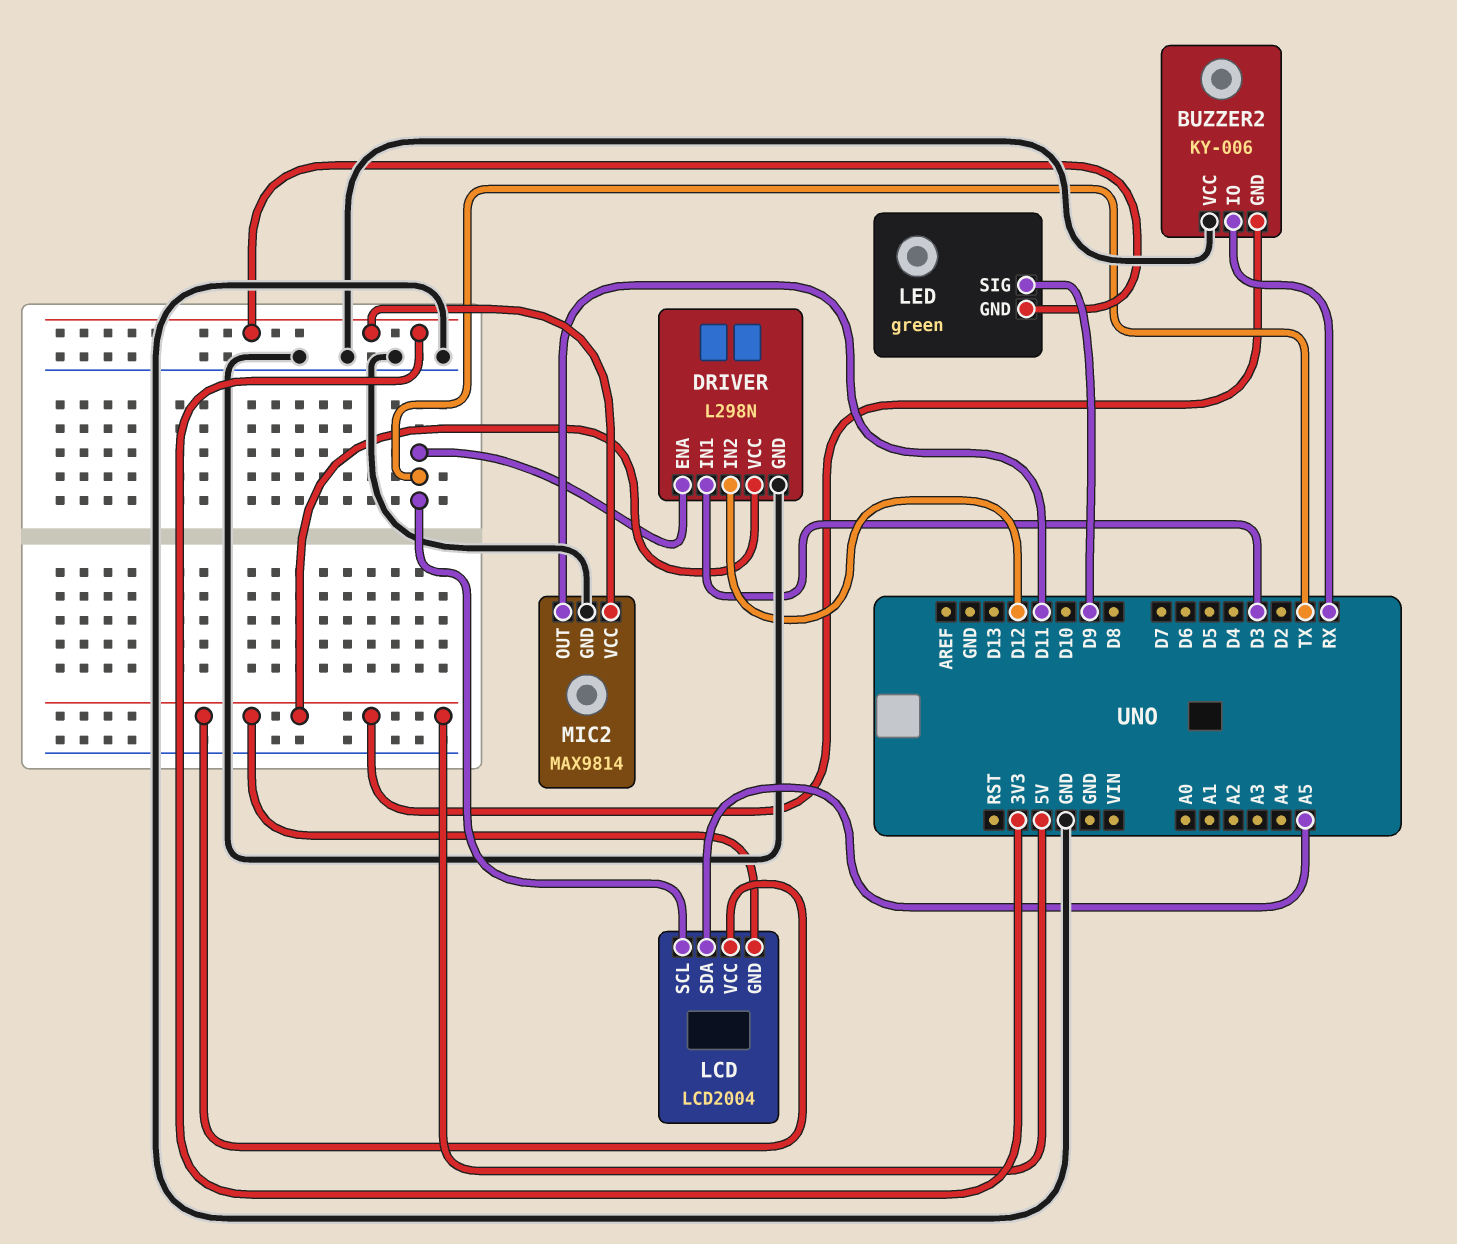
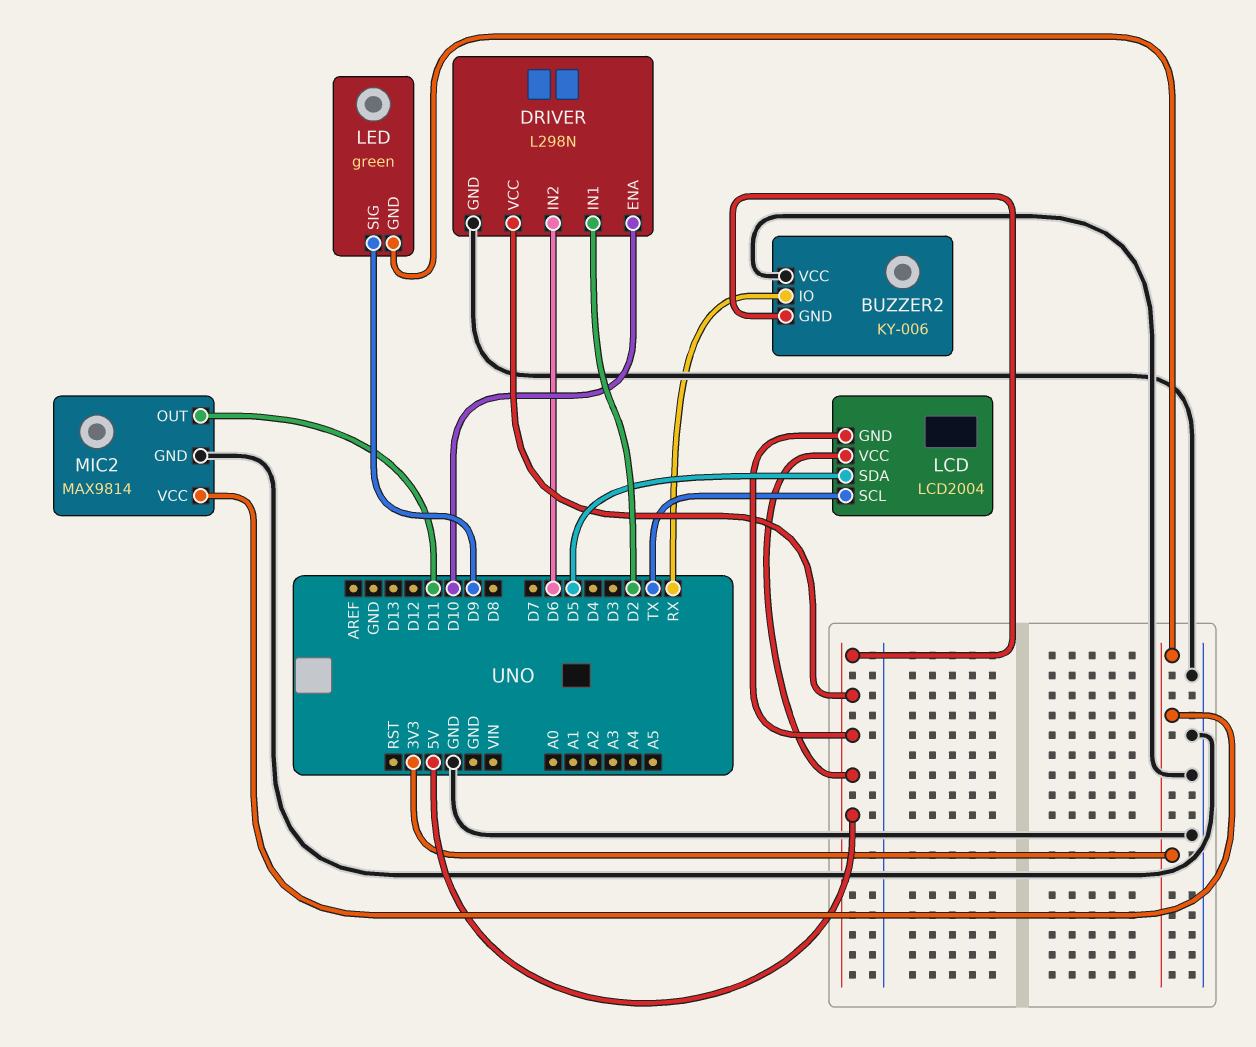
DRIVER pin ENA: TX -> D10
DRIVER pin IN1: D3 -> D2
DRIVER pin IN2: D12 -> D6
LCD pin SDA: A5 -> D5

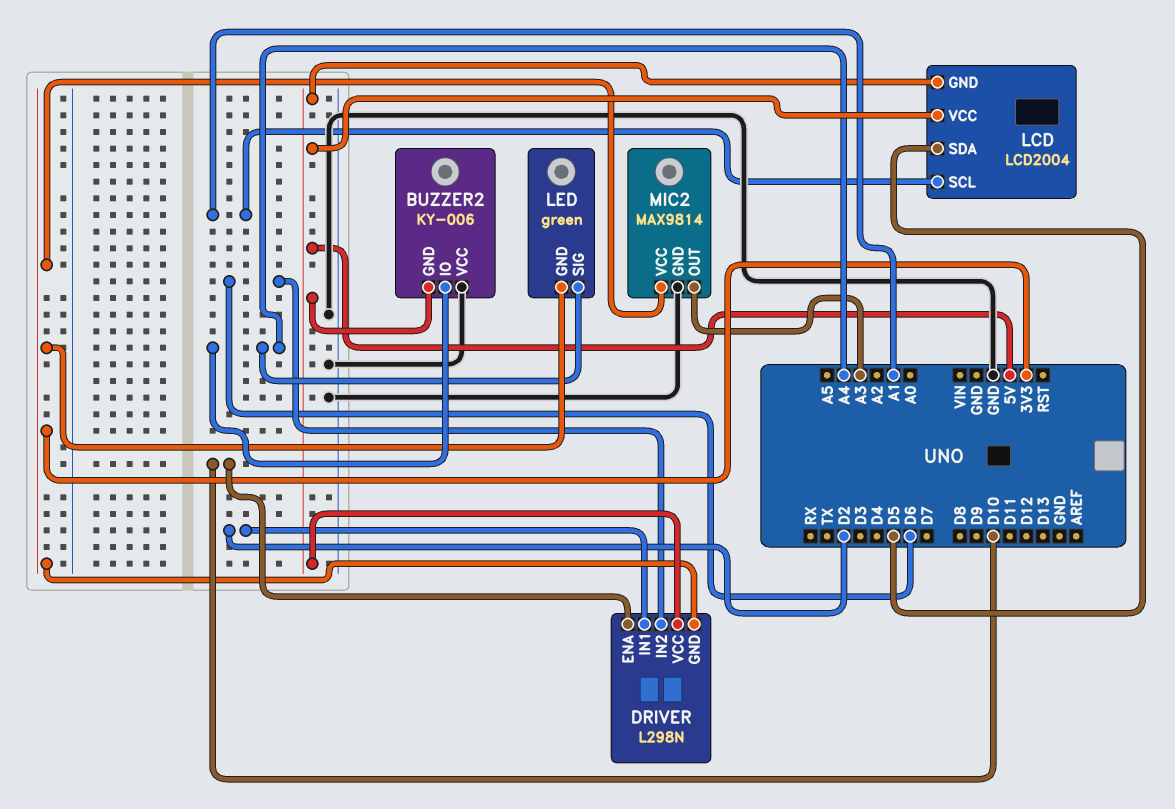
BUZZER2 pin IO: RX -> A4
DRIVER pin GND: GND -> 3V3
LCD pin SCL: TX -> A1
LED pin SIG: D9 -> A4
MIC2 pin OUT: D11 -> A3

